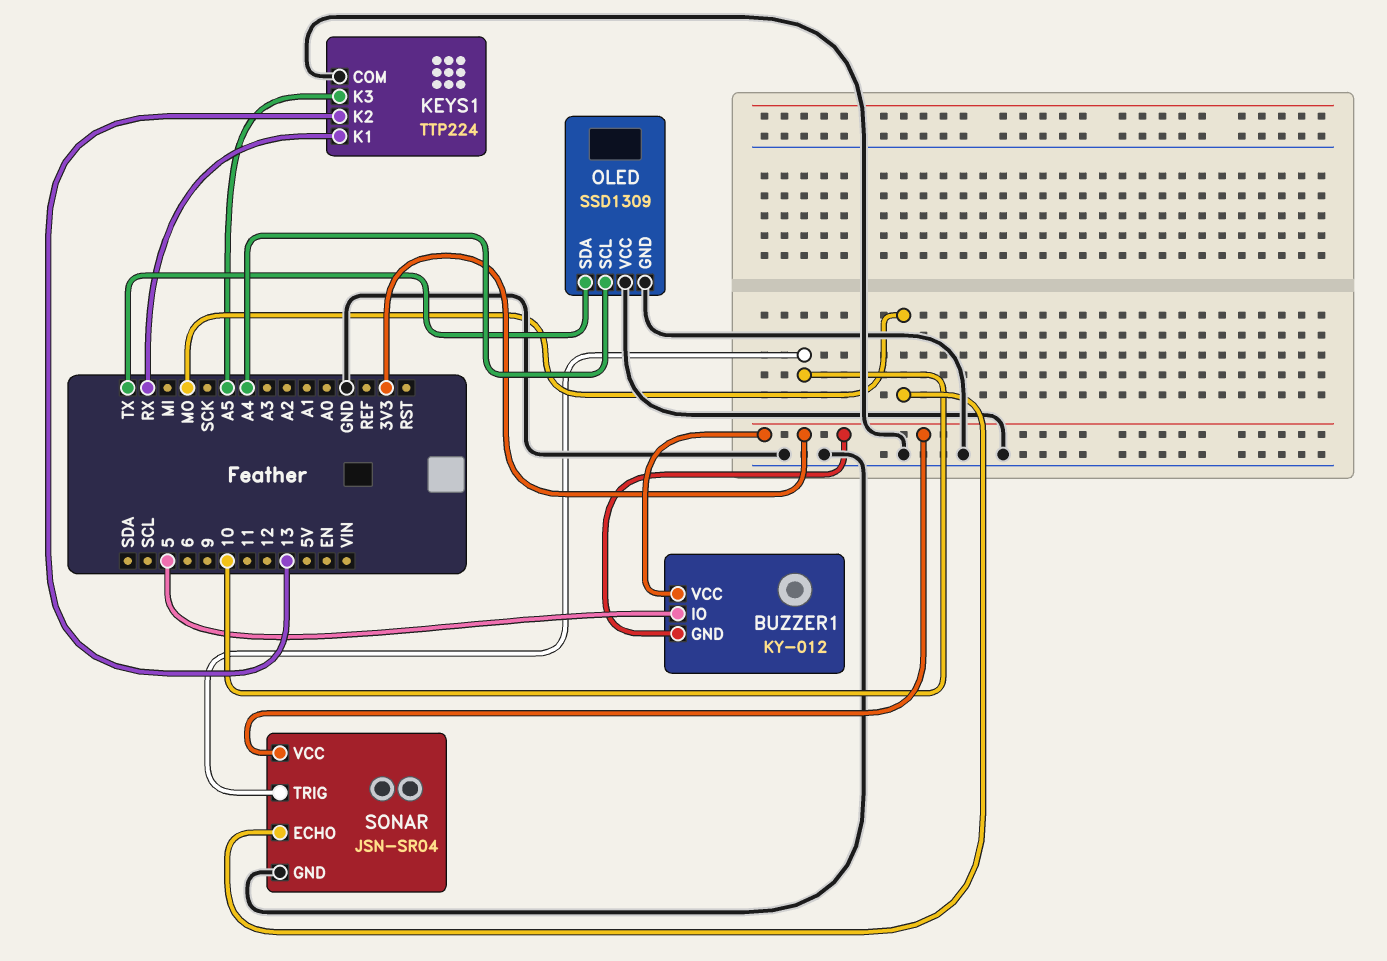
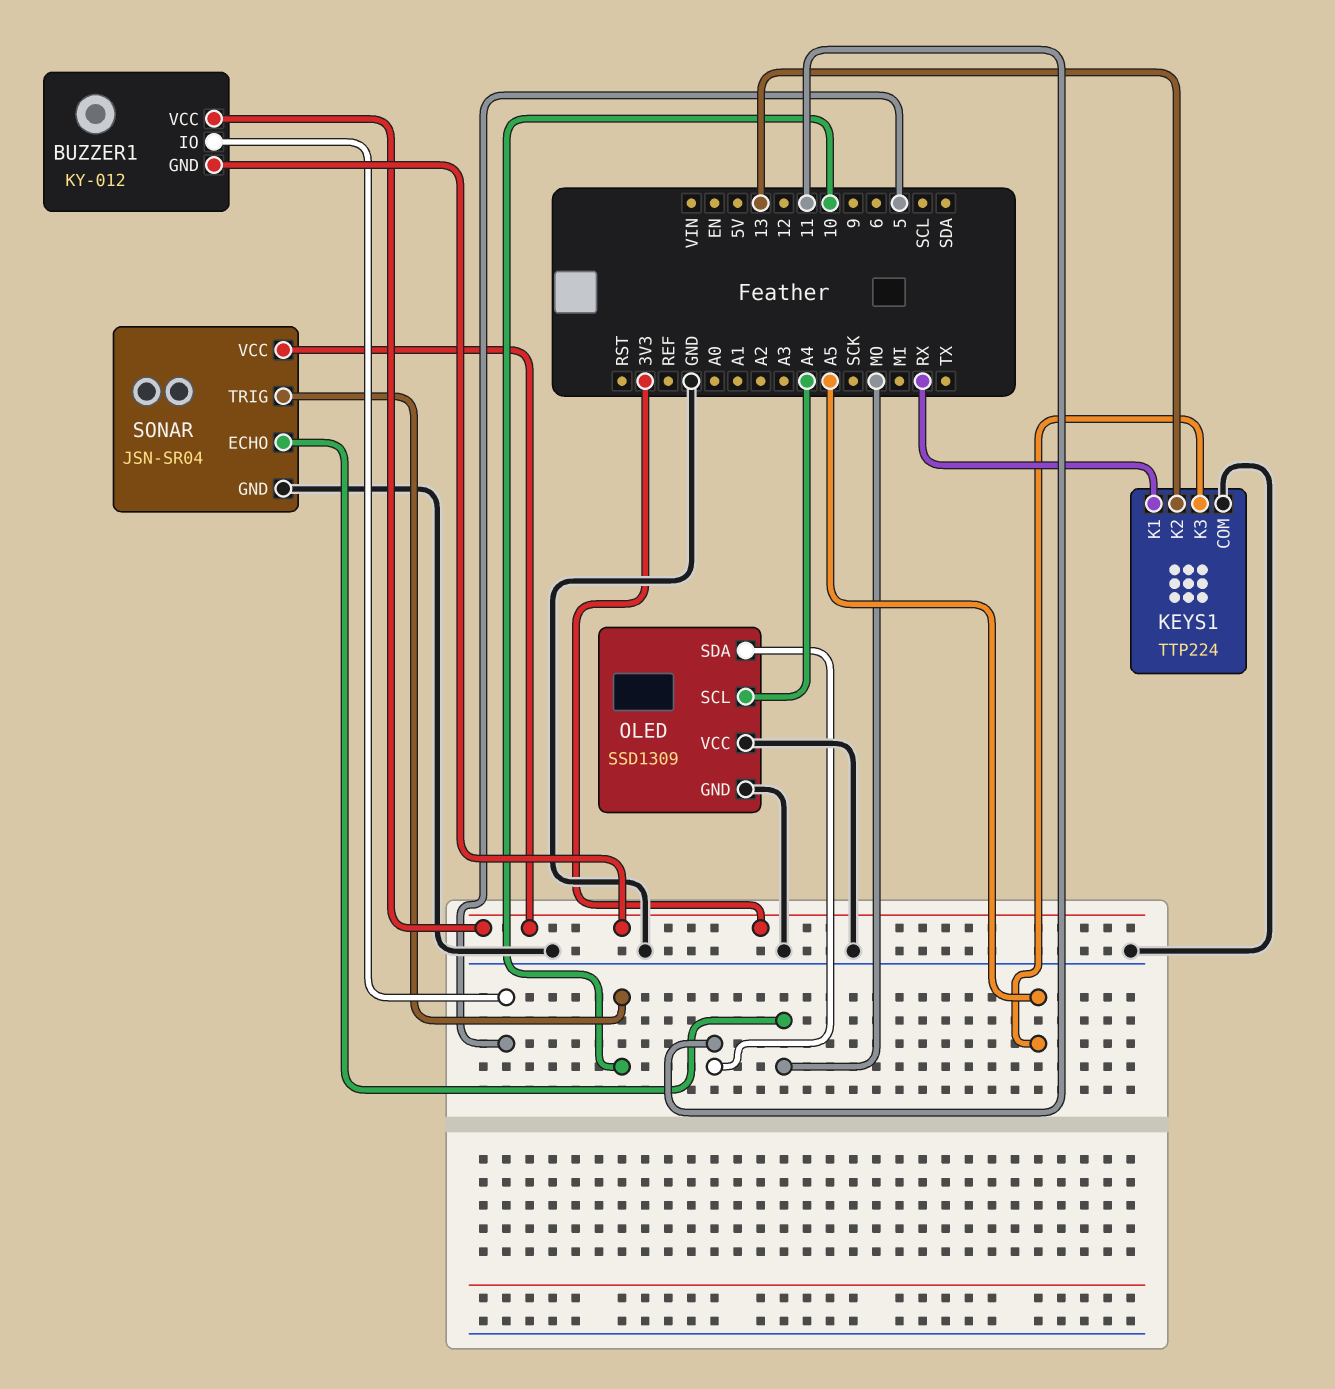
OLED pin SDA: TX -> 11

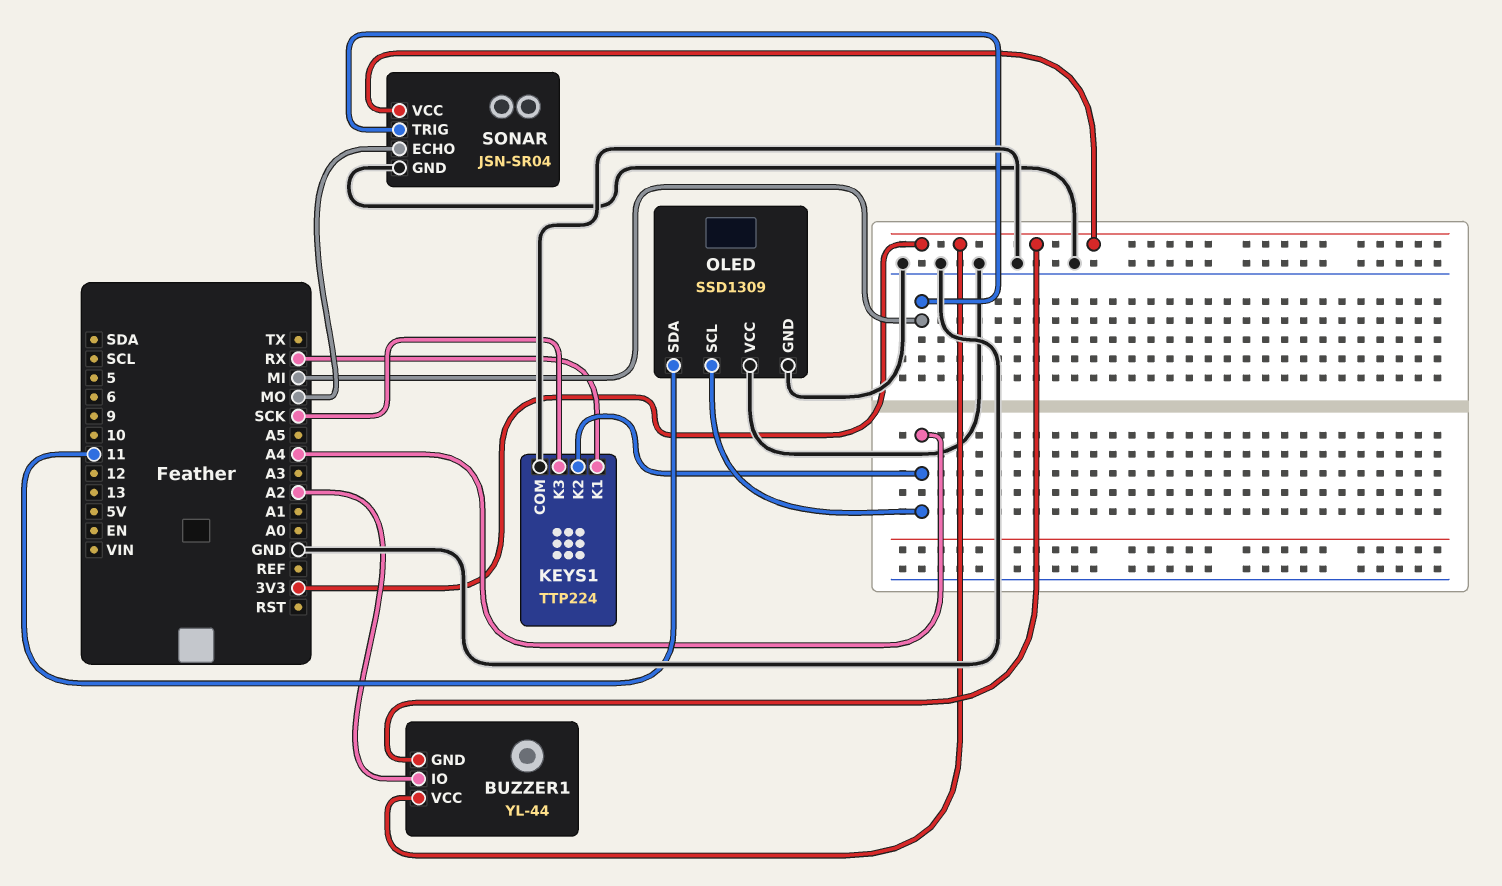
BUZZER1: KY-012 -> YL-44
BUZZER1 pin IO: 5 -> A2
KEYS1 pin K2: 13 -> A4
KEYS1 pin K3: A5 -> SCK
SONAR pin TRIG: 10 -> MI

